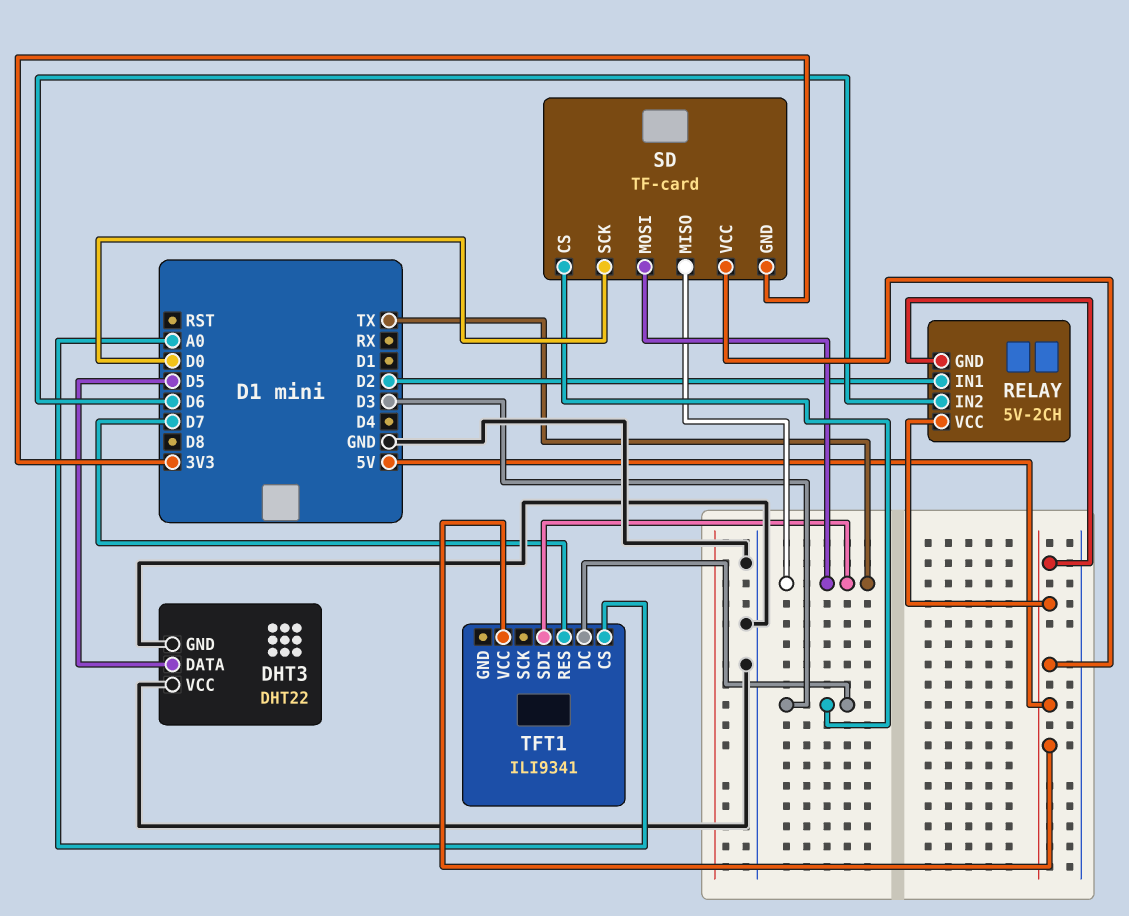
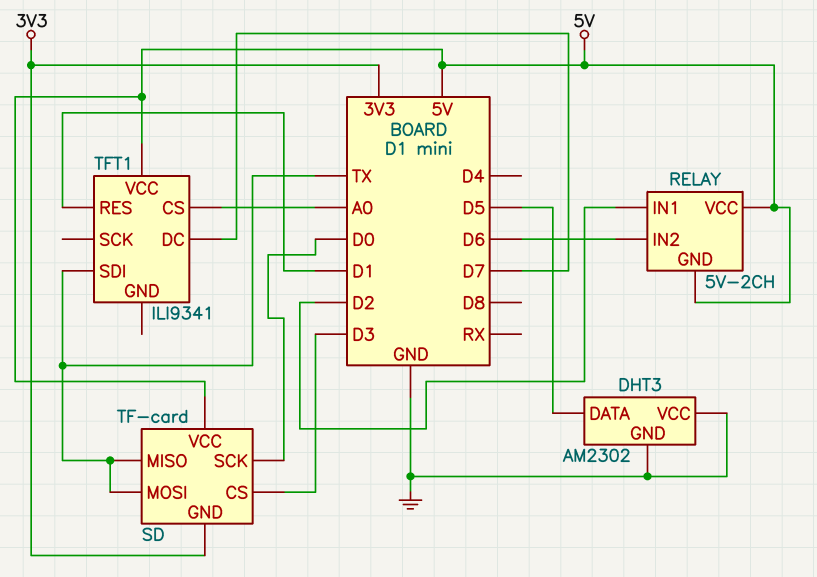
DHT3: DHT22 -> AM2302
TFT1 pin DC: D3 -> D7
TFT1 pin RES: D7 -> D1

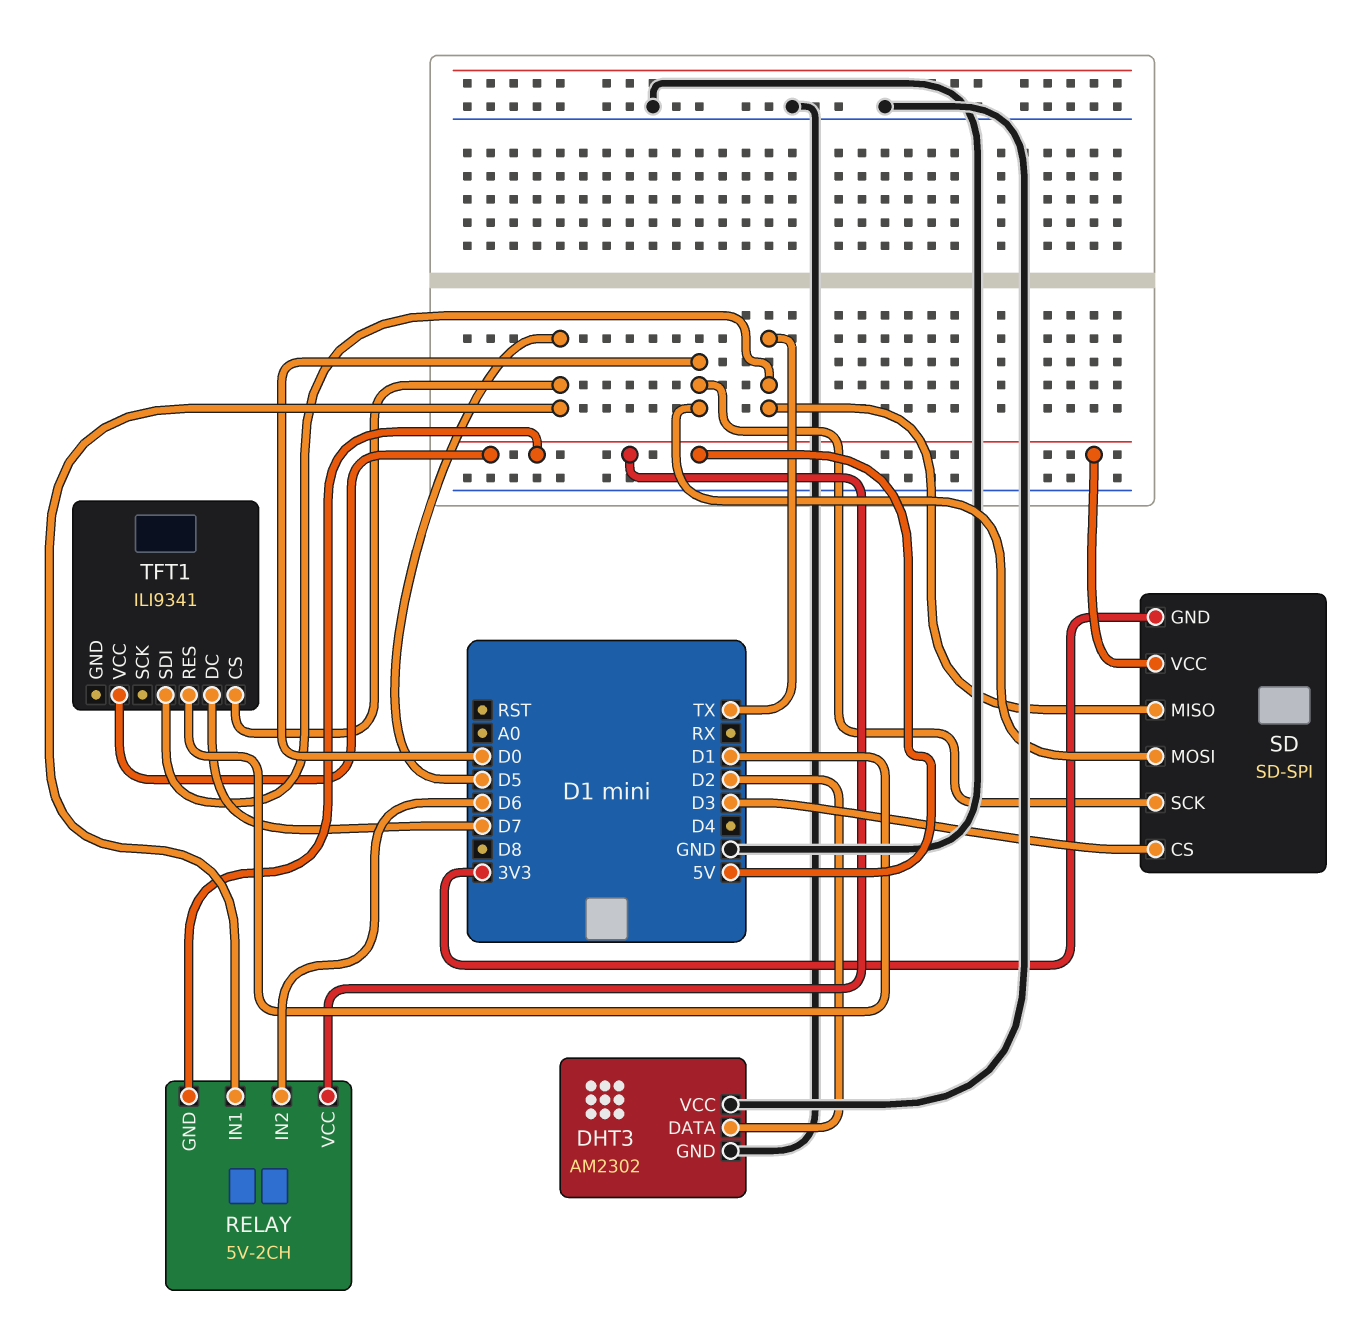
DHT3 pin DATA: D5 -> D2
RELAY pin IN1: D2 -> D5
SD: TF-card -> SD-SPI
SD pin MOSI: TX -> D0
TFT1 pin CS: A0 -> D5

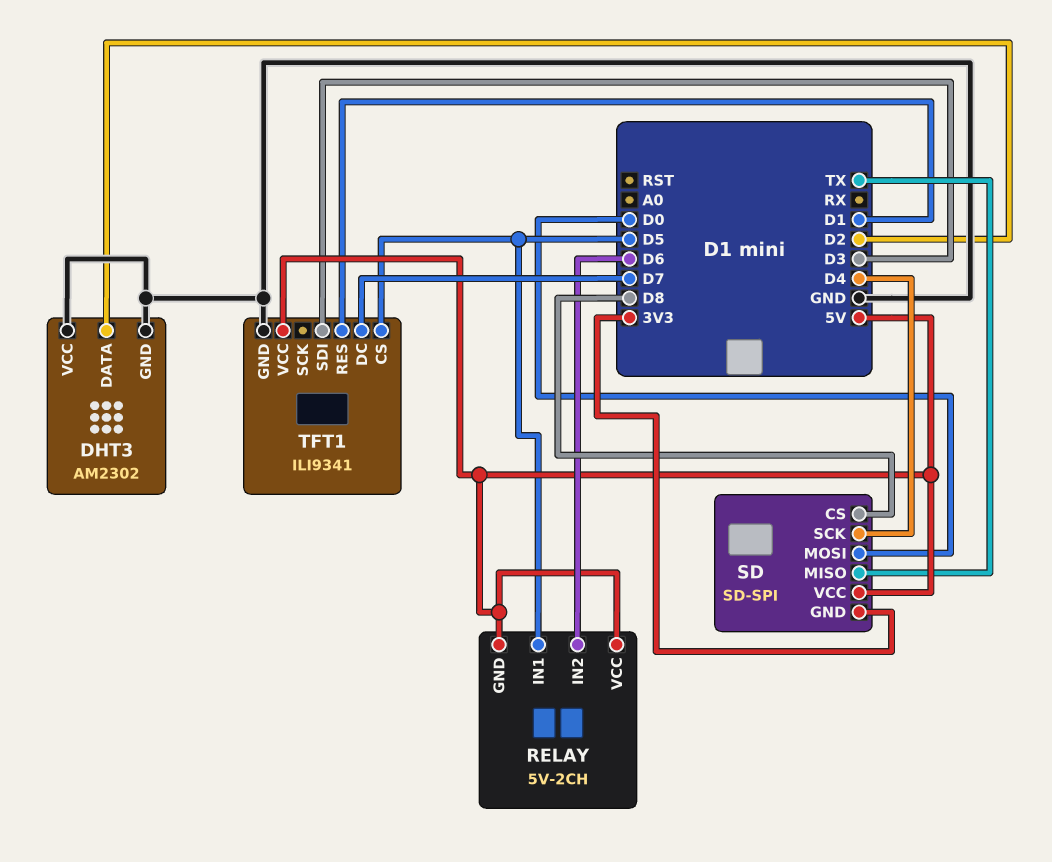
SD pin CS: D3 -> D8
SD pin SCK: D0 -> D4
TFT1 pin GND: none -> GND
TFT1 pin SDI: TX -> D3

